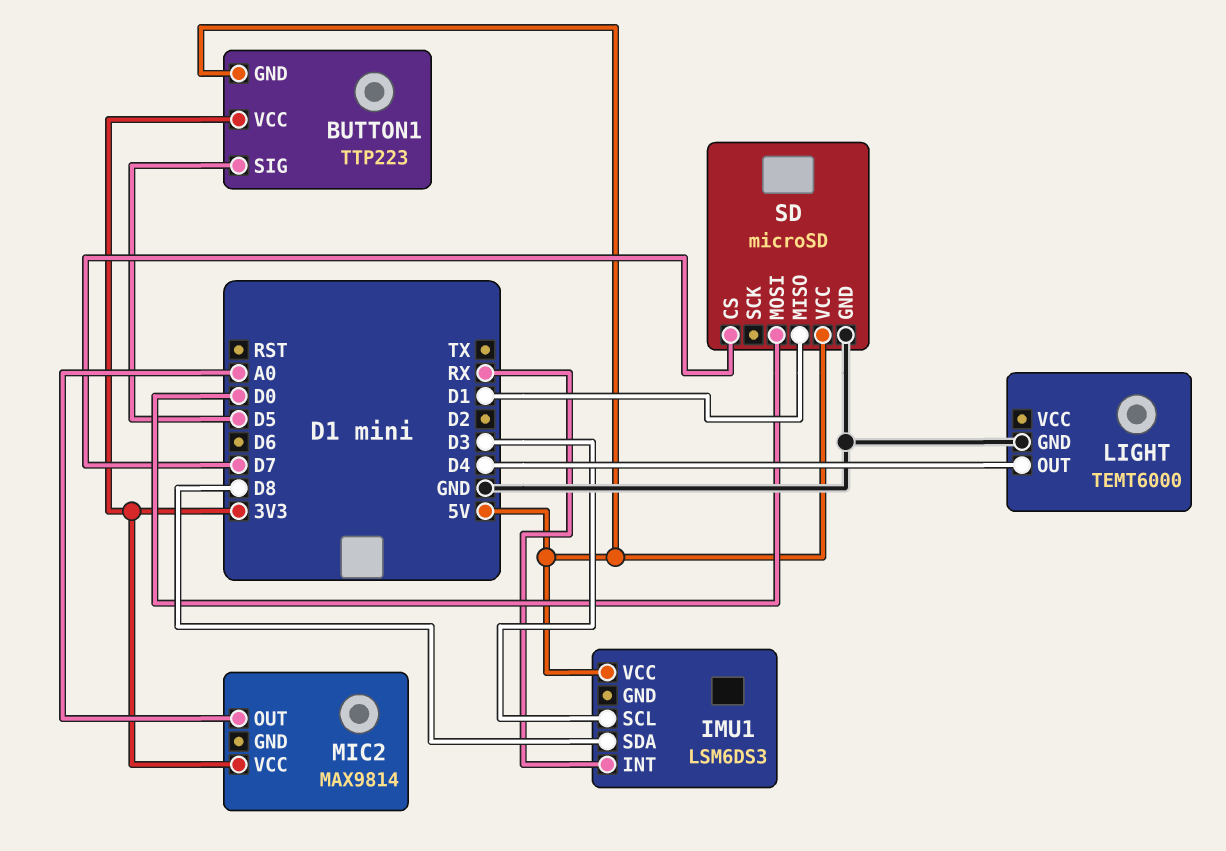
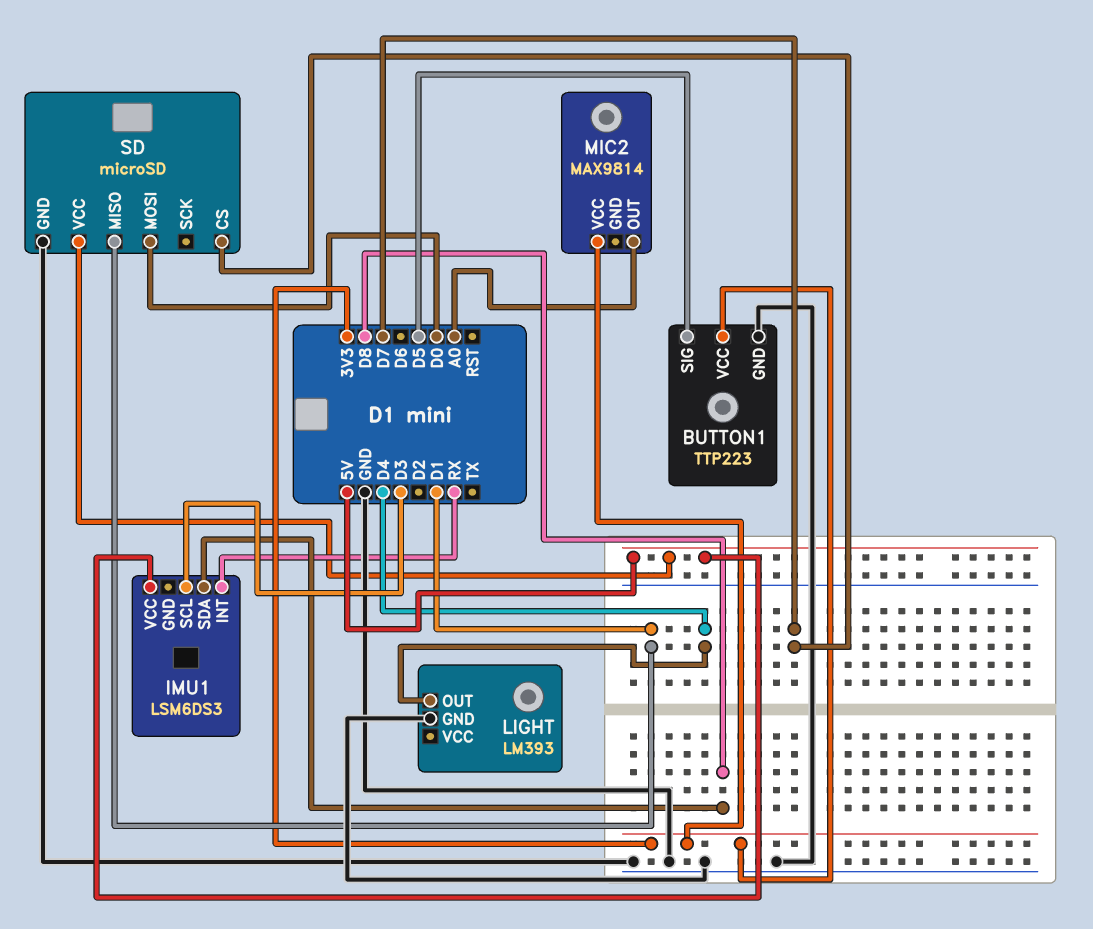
BUTTON1 pin GND: 5V -> GND
LIGHT: TEMT6000 -> LM393

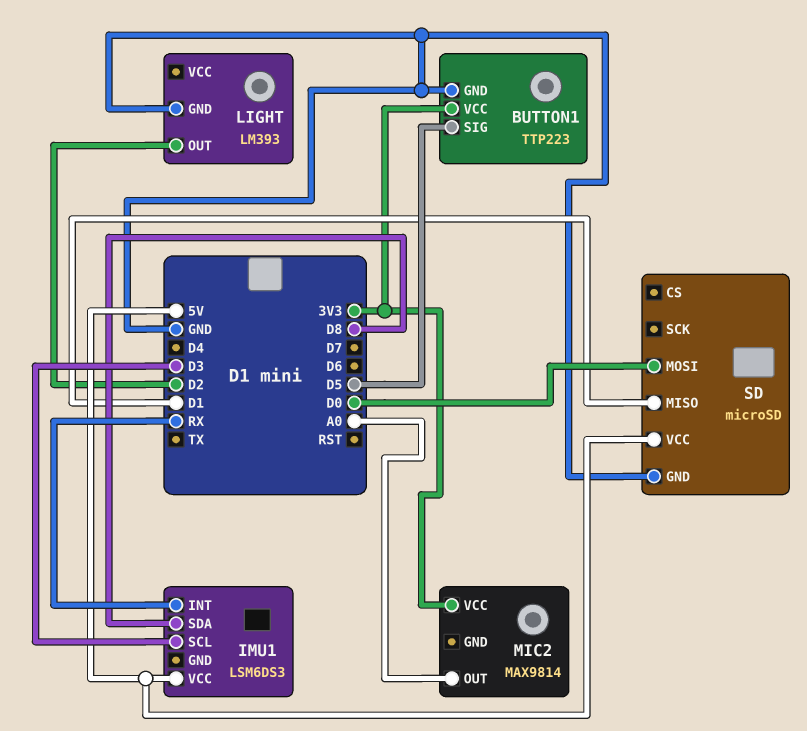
LIGHT pin OUT: D4 -> D2
SD pin CS: D7 -> none

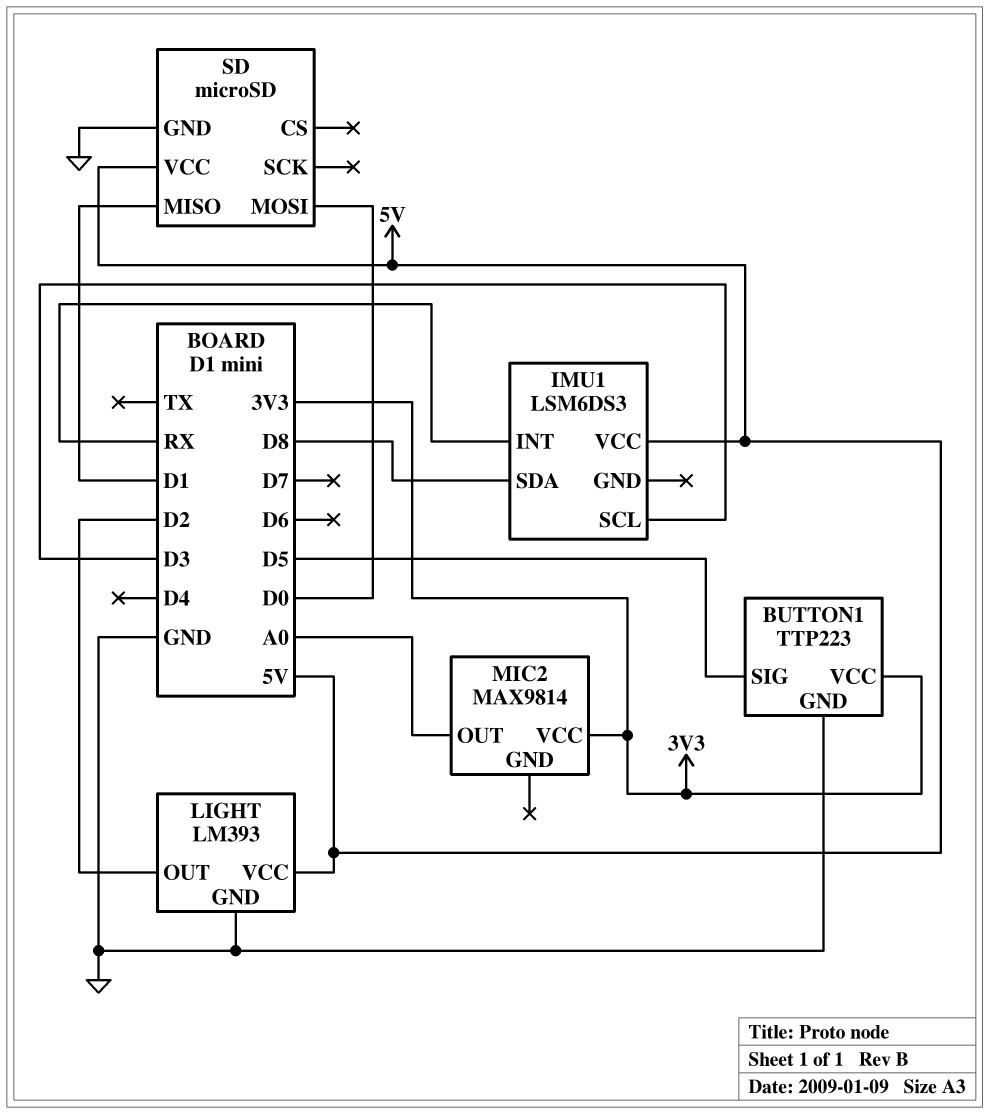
LIGHT pin VCC: none -> 5V

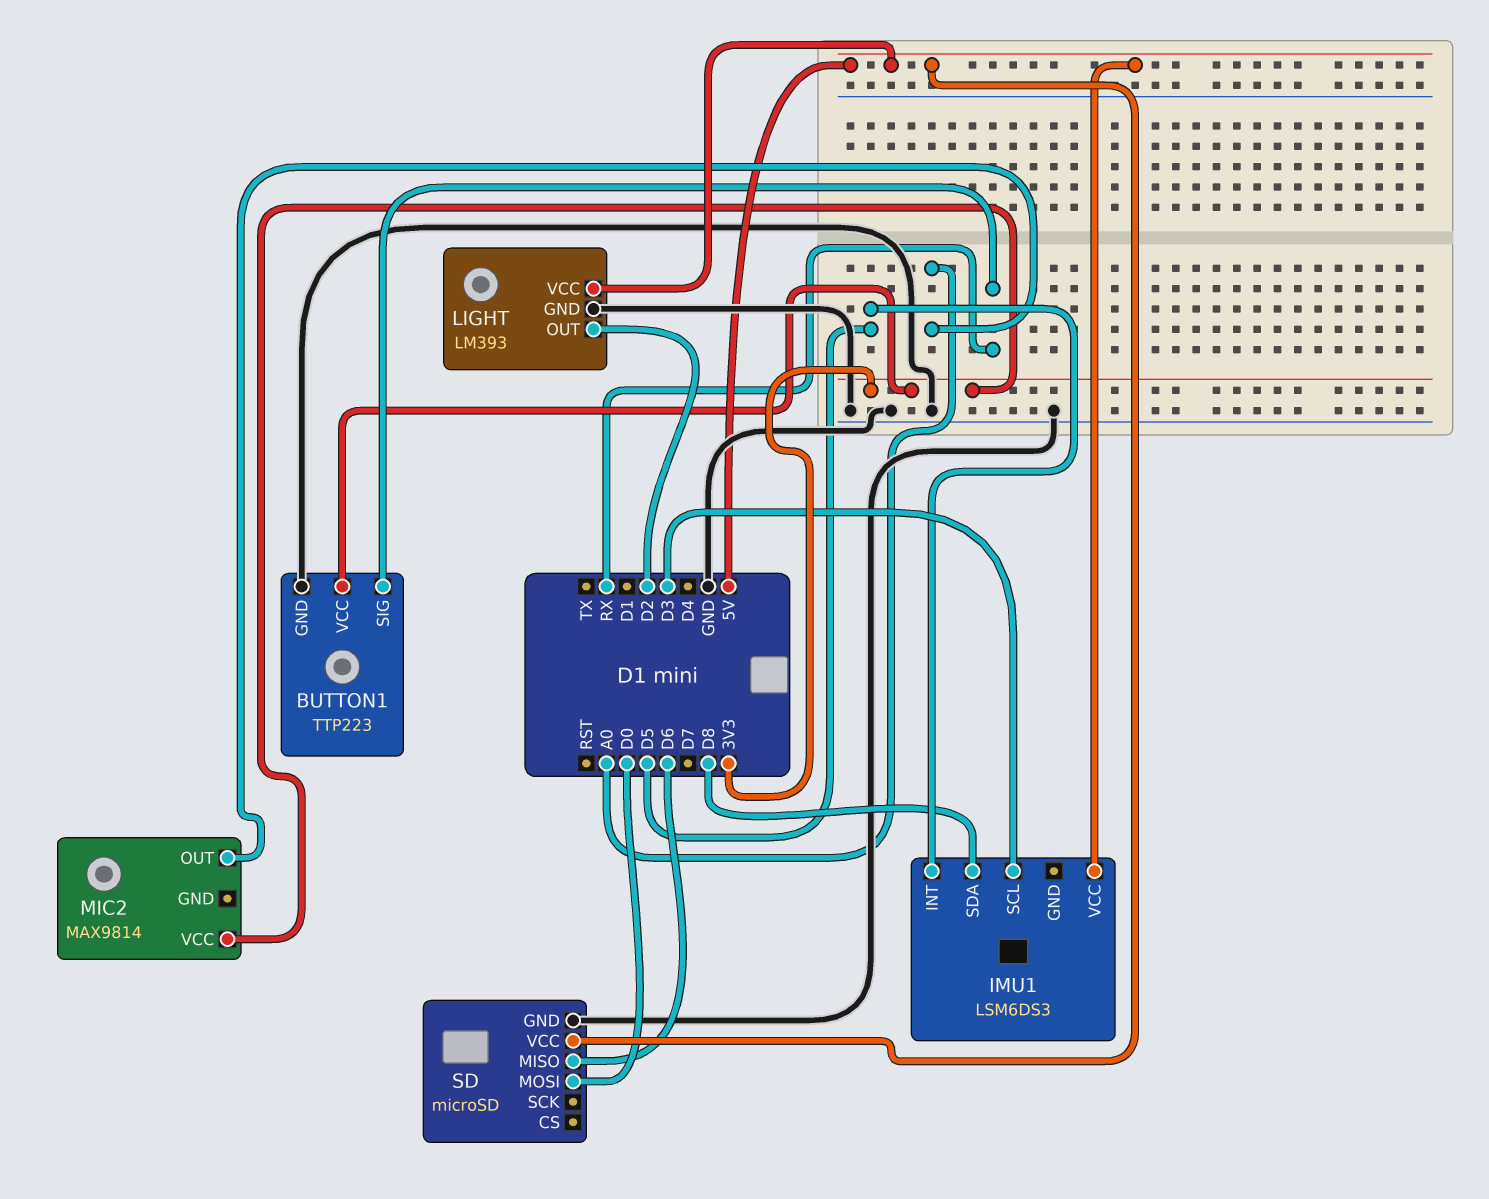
BUTTON1 pin SIG: D5 -> RX
IMU1 pin INT: RX -> D5
SD pin MISO: D1 -> D6

